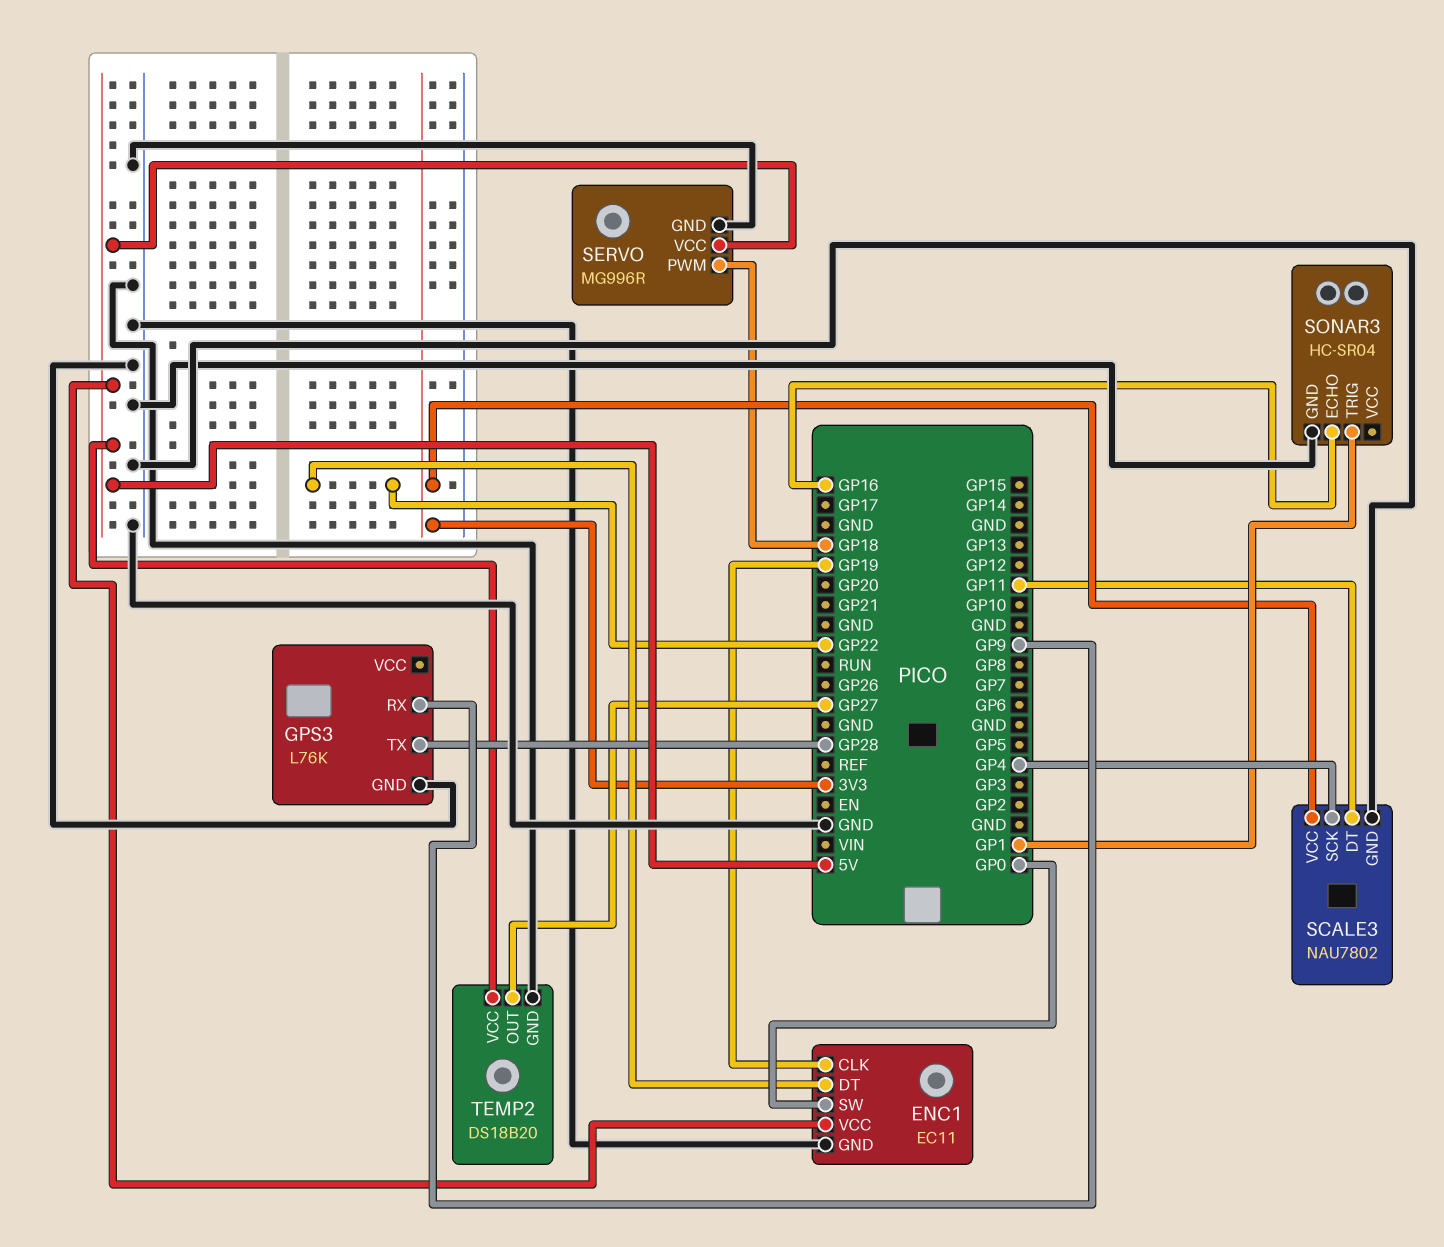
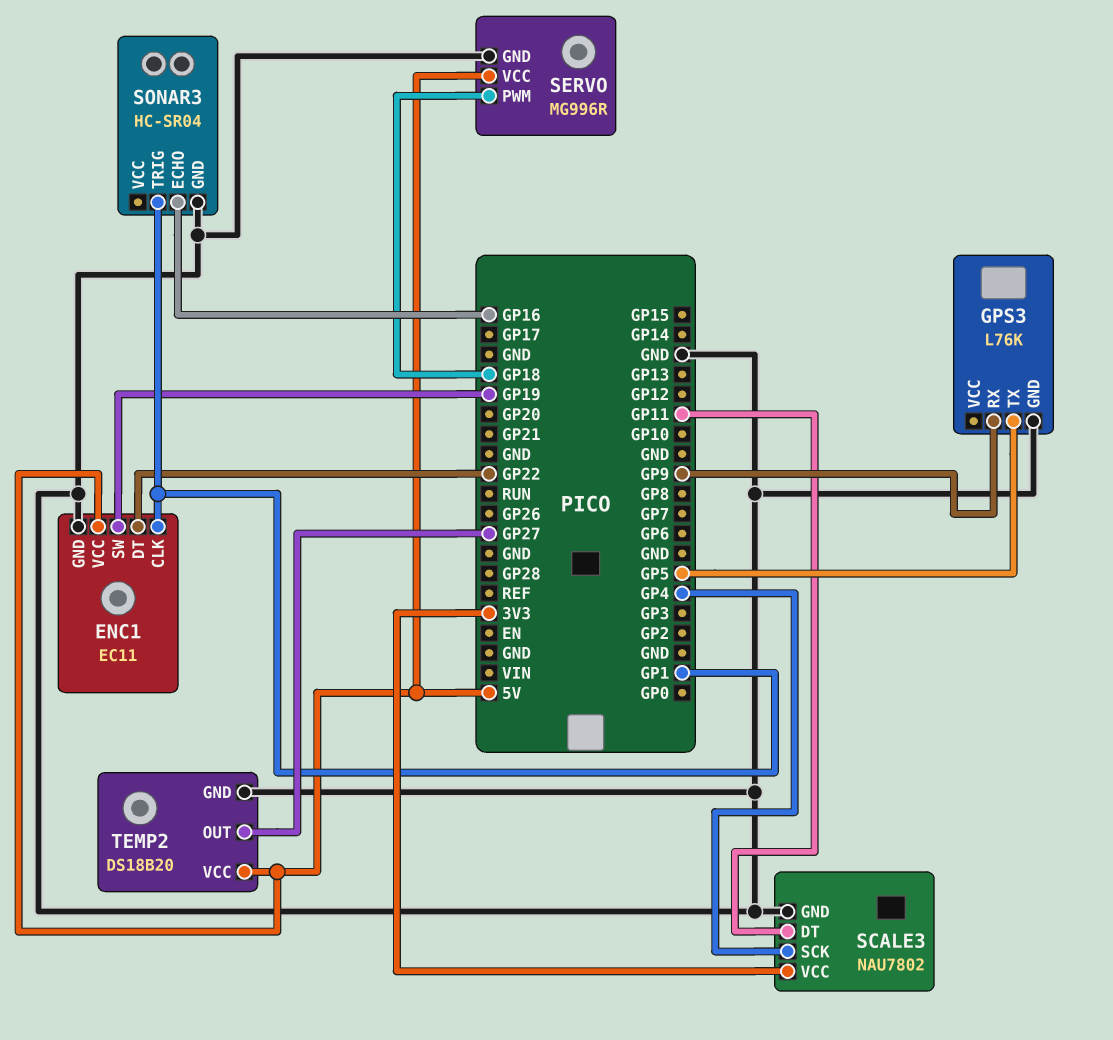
ENC1 pin CLK: GP19 -> GP1
ENC1 pin SW: GP0 -> GP19
GPS3 pin TX: GP28 -> GP5

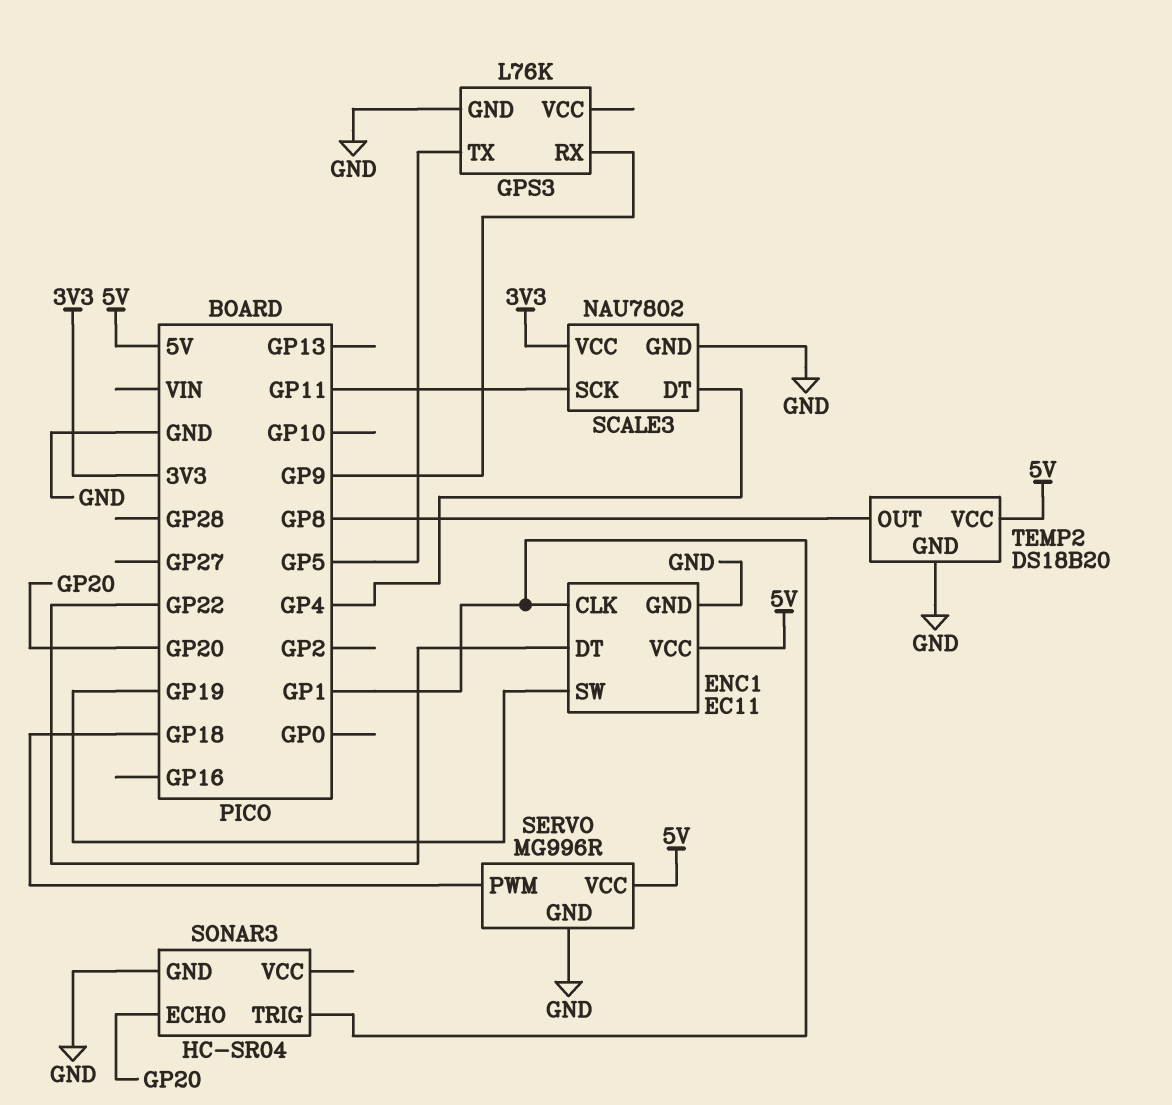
SCALE3 pin DT: GP11 -> GP4
SCALE3 pin SCK: GP4 -> GP11
SONAR3 pin ECHO: GP16 -> GP20
TEMP2 pin OUT: GP27 -> GP8

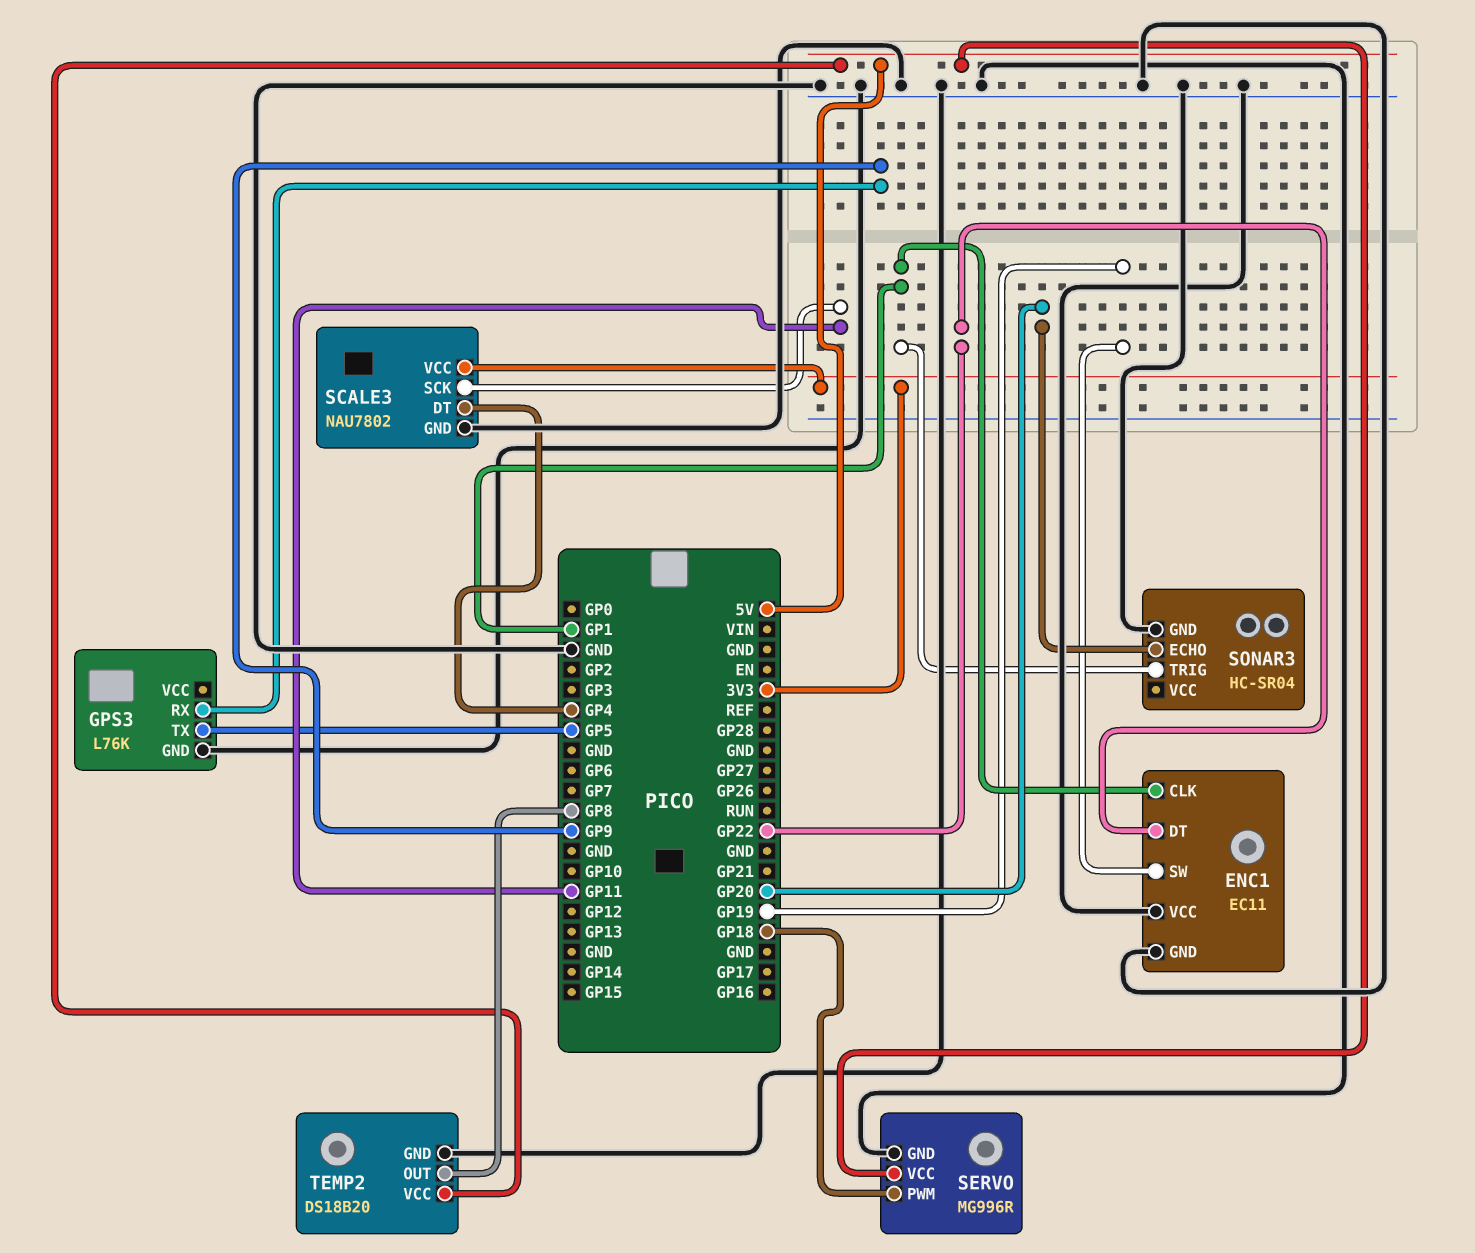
ENC1 pin VCC: 5V -> GND

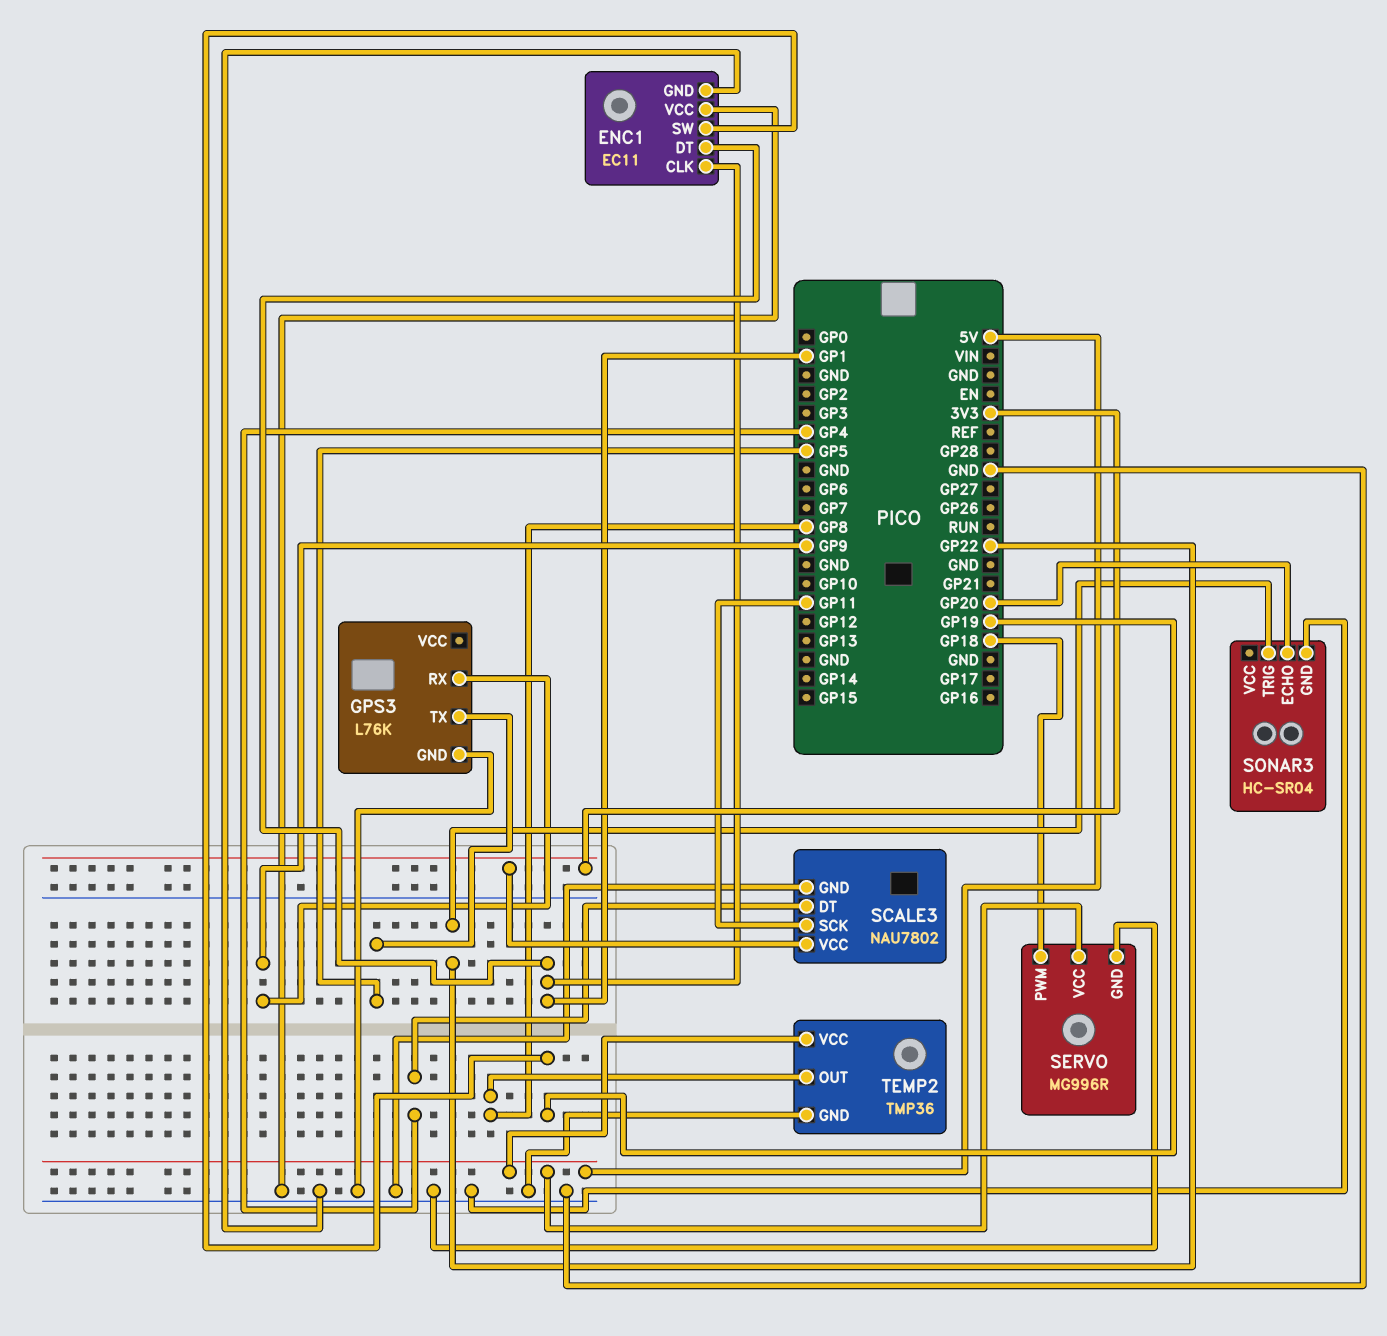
ENC1 pin DT: GP22 -> GP1
SONAR3 pin TRIG: GP1 -> GP22
TEMP2: DS18B20 -> TMP36

